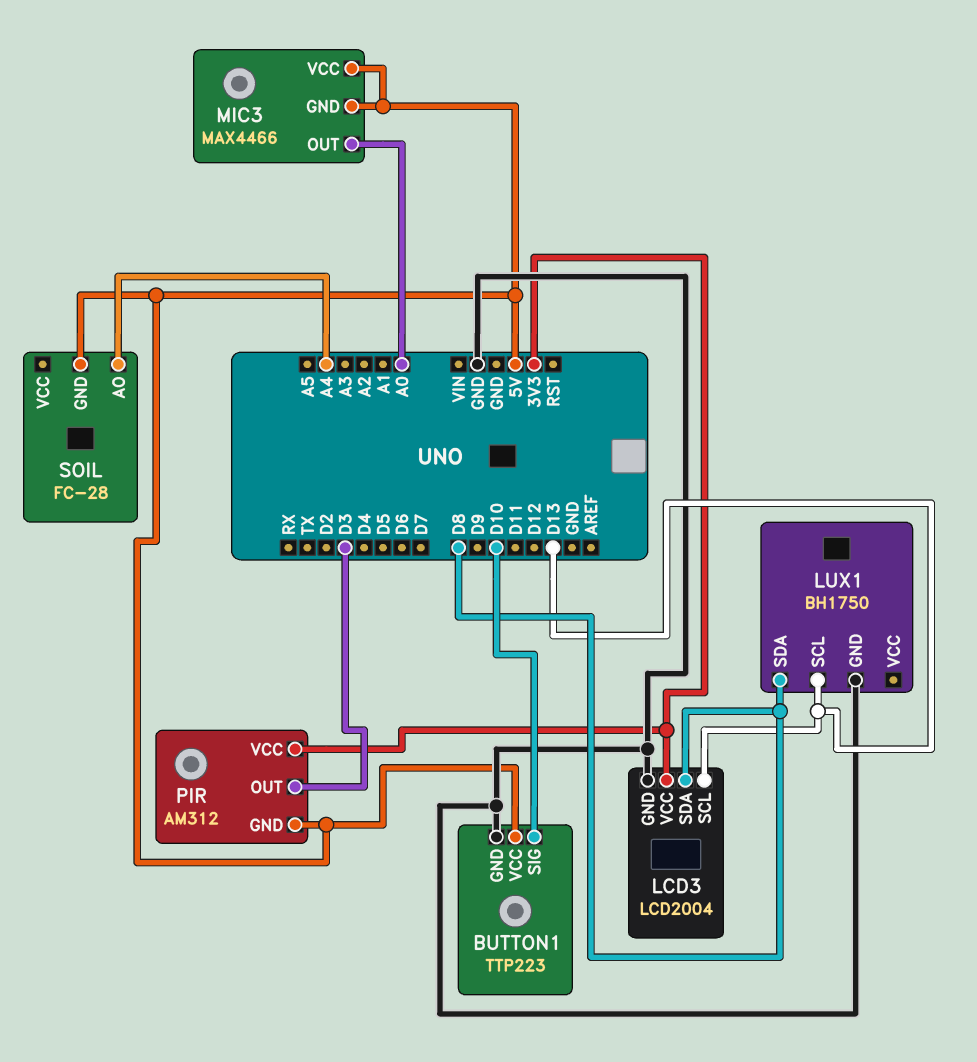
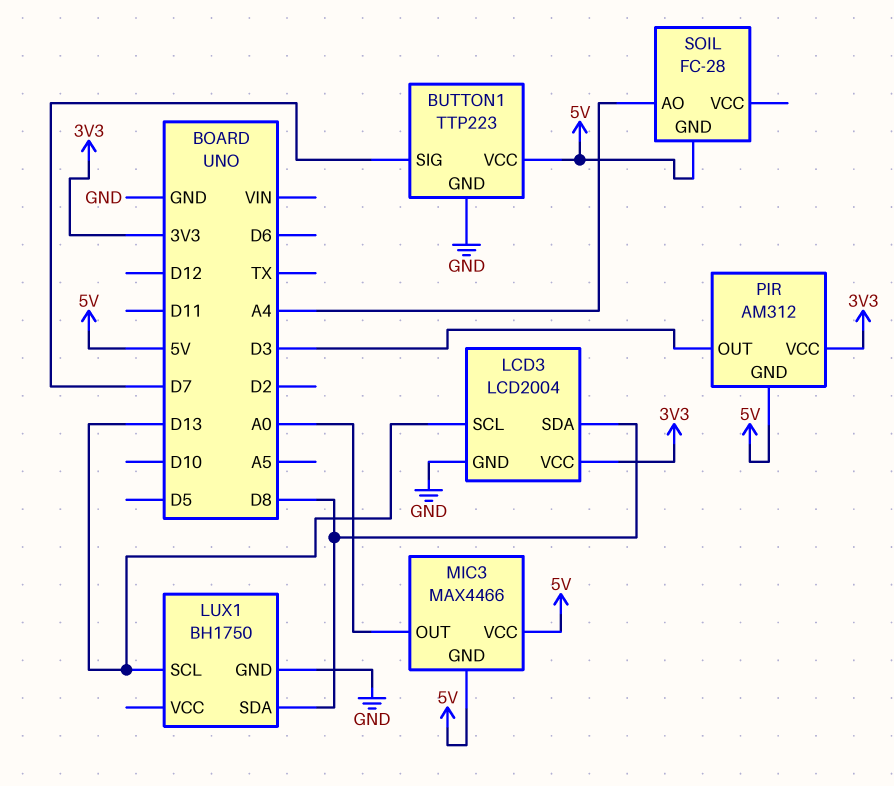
BUTTON1 pin SIG: D10 -> D7

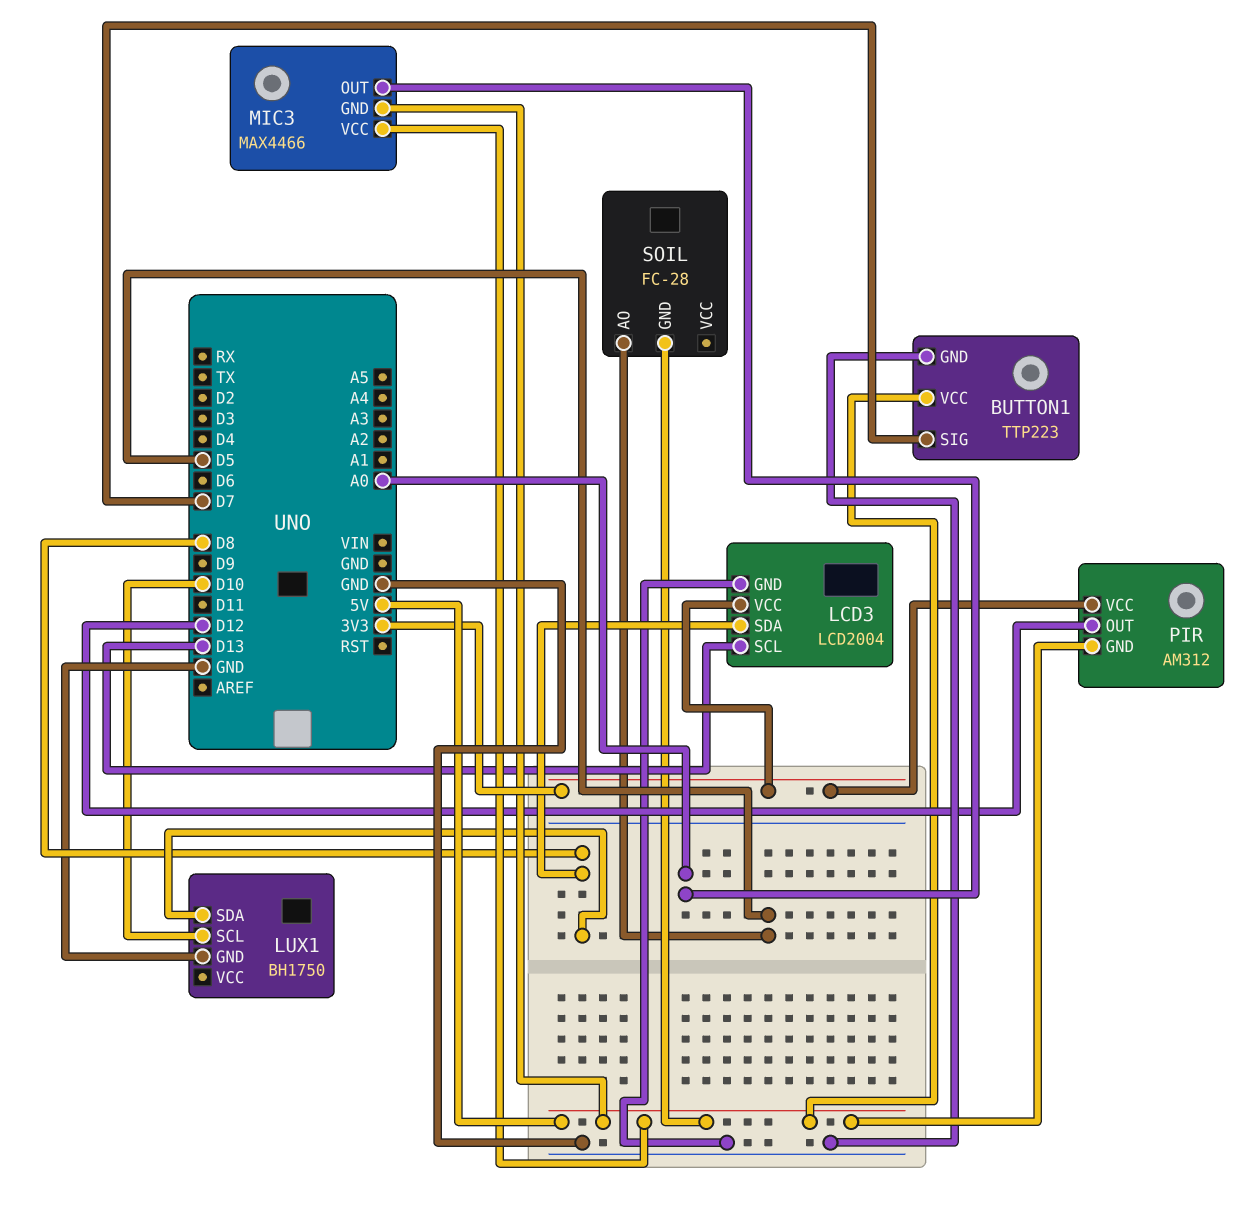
LUX1 pin SCL: D13 -> D10
PIR pin OUT: D3 -> D12
SOIL pin AO: A4 -> D5

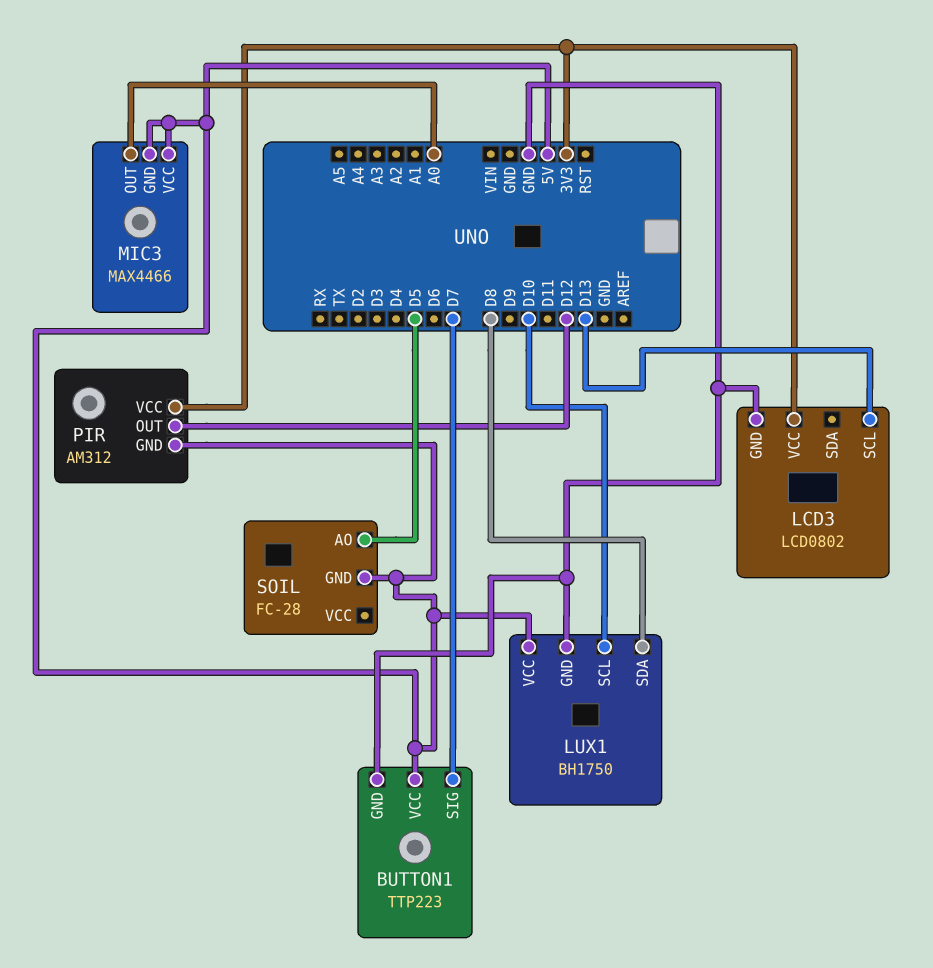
LCD3: LCD2004 -> LCD0802
LCD3 pin SDA: D8 -> none
LUX1 pin VCC: none -> 5V

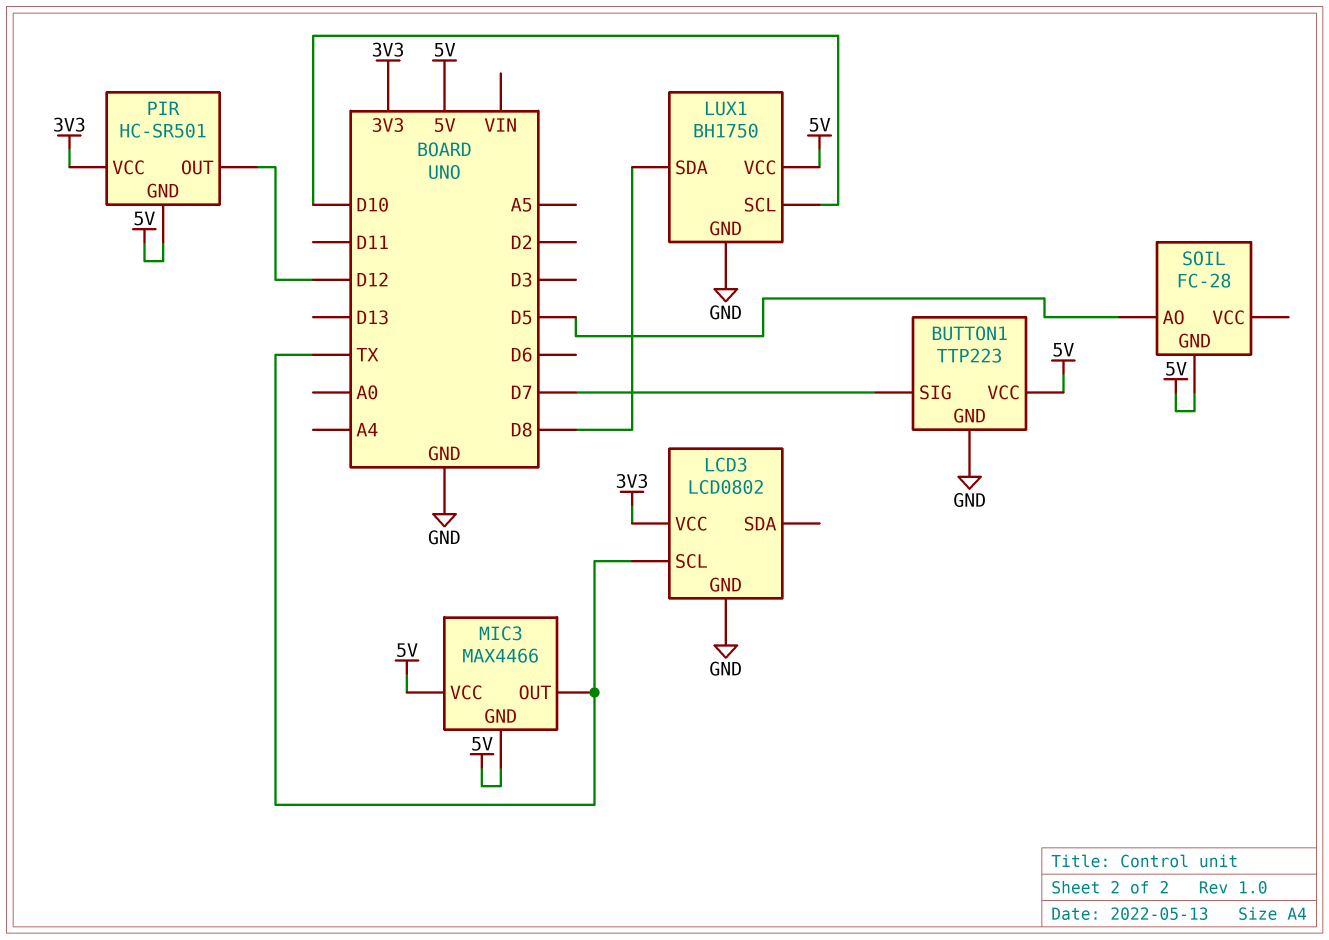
LCD3 pin SCL: D13 -> TX
MIC3 pin OUT: A0 -> TX
PIR: AM312 -> HC-SR501

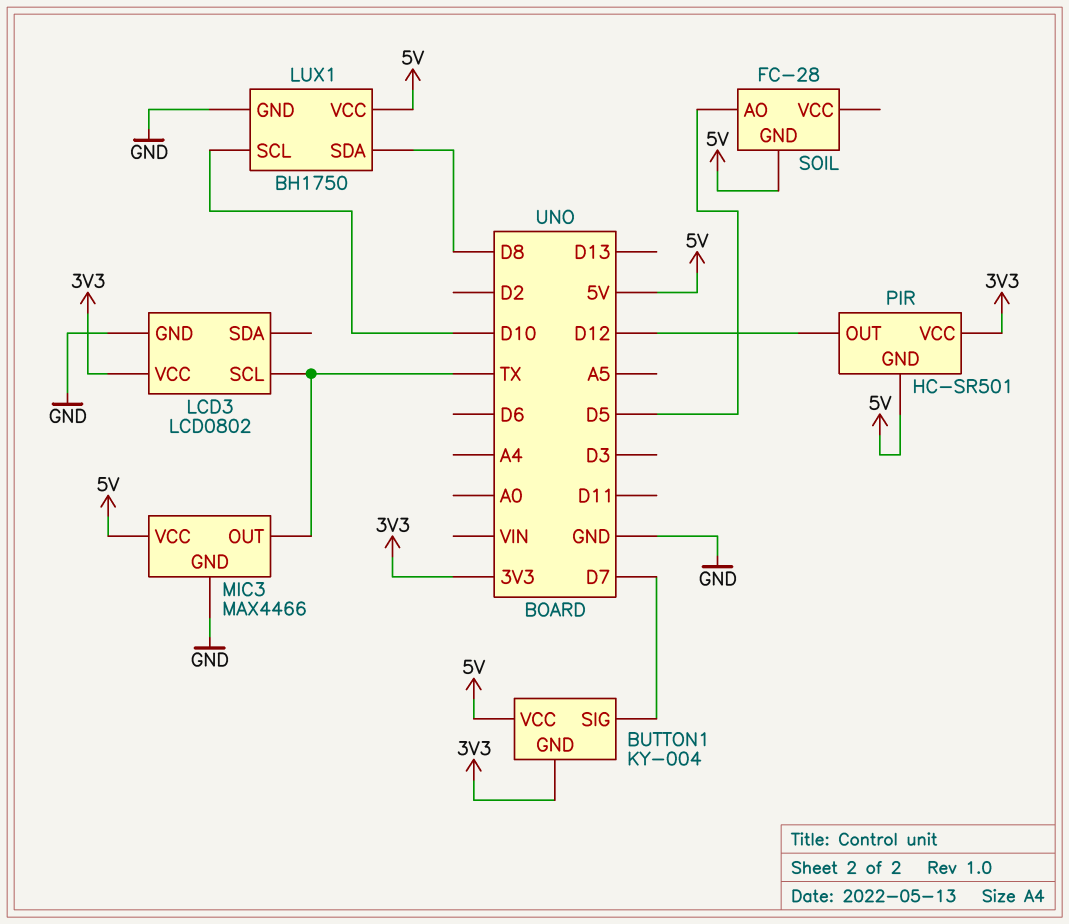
BUTTON1: TTP223 -> KY-004
BUTTON1 pin GND: GND -> 3V3
MIC3 pin GND: 5V -> GND

